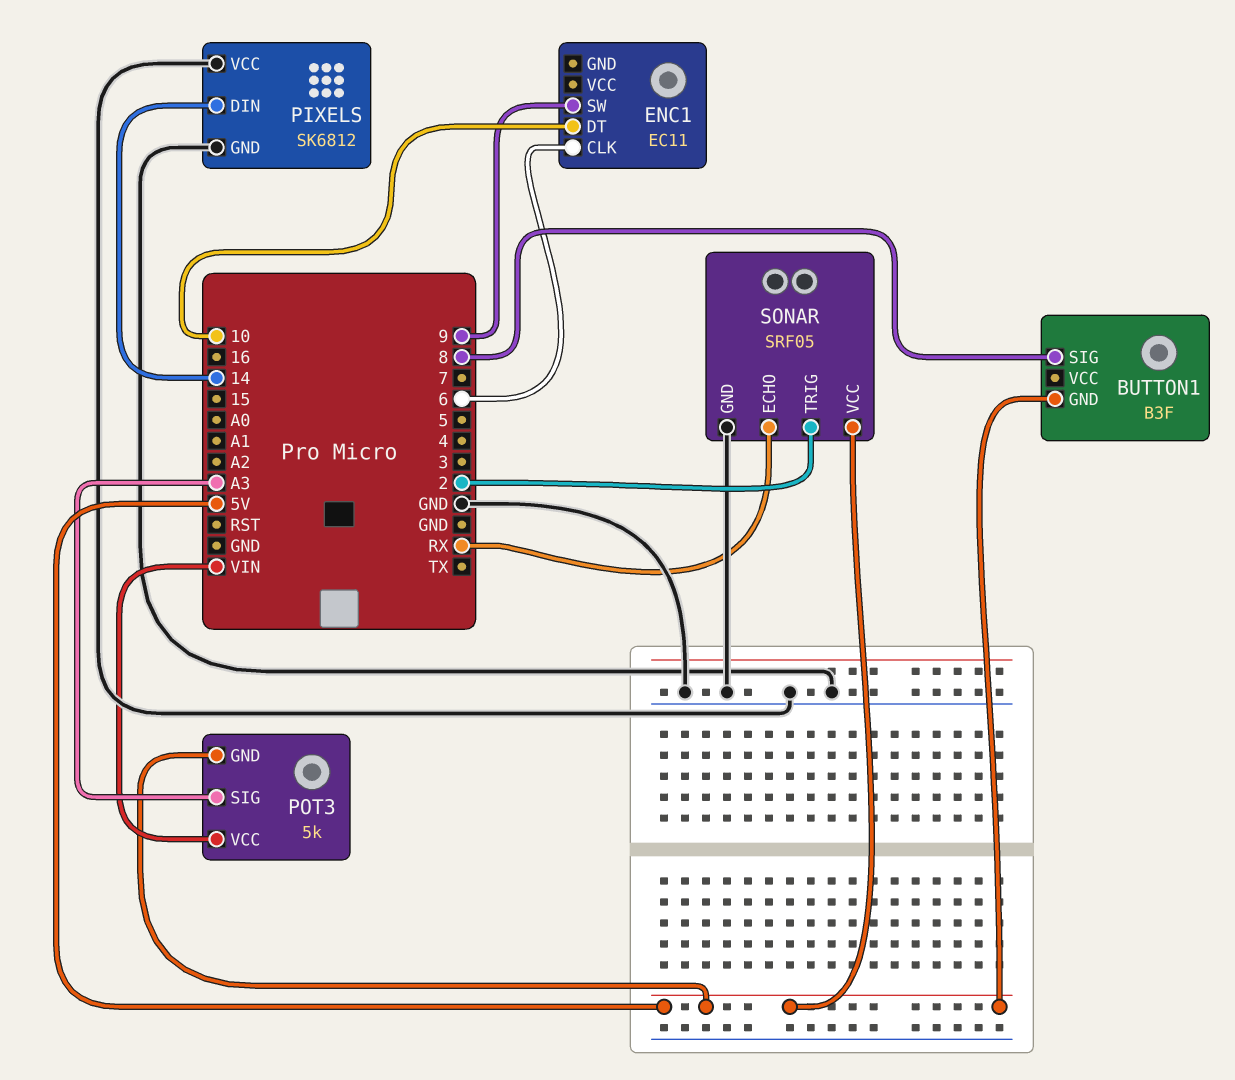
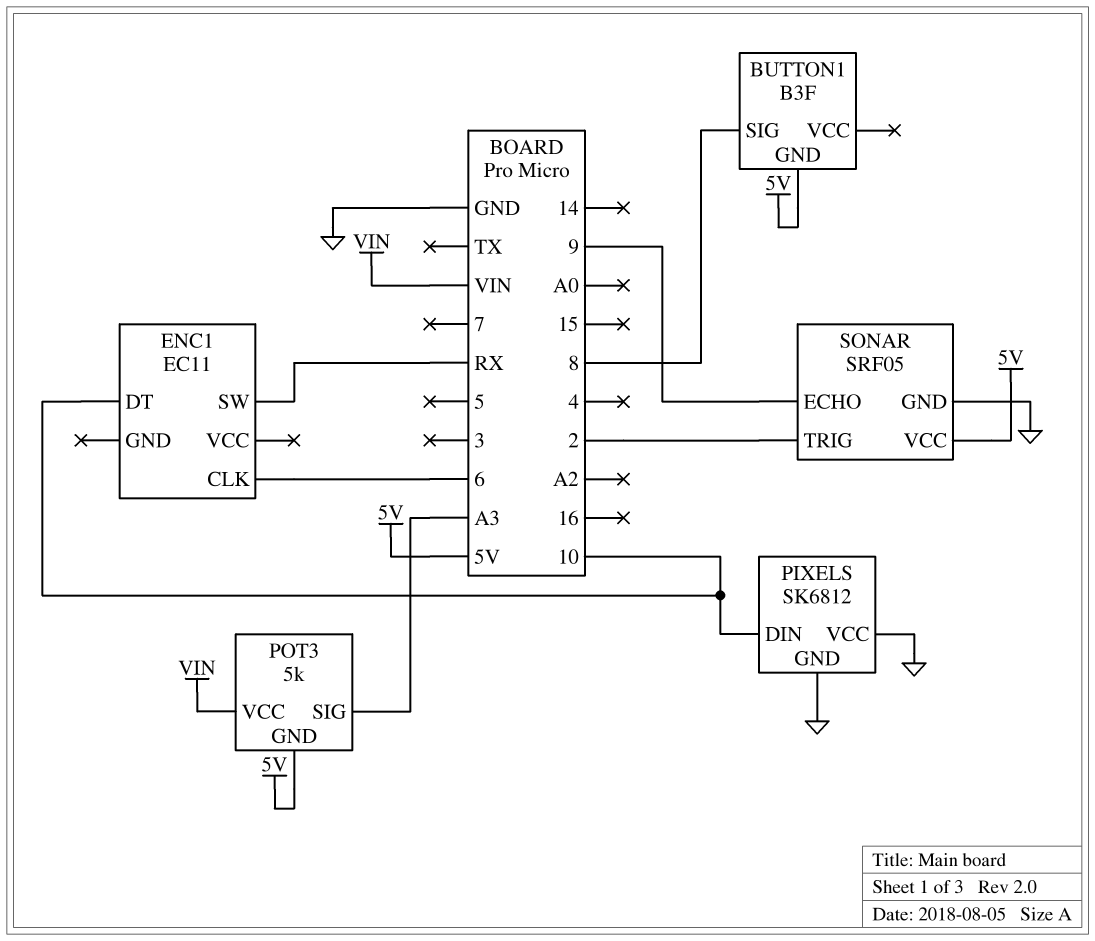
ENC1 pin SW: 9 -> RX
PIXELS pin DIN: 14 -> 10
SONAR pin ECHO: RX -> 9

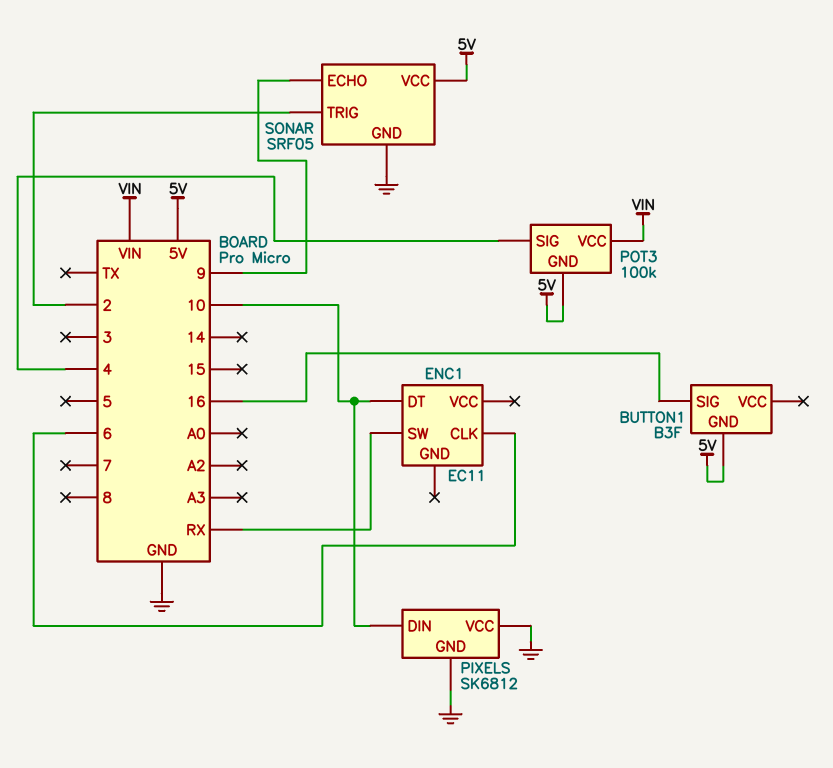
BUTTON1 pin SIG: 8 -> 16
POT3: 5k -> 100k
POT3 pin SIG: A3 -> 4

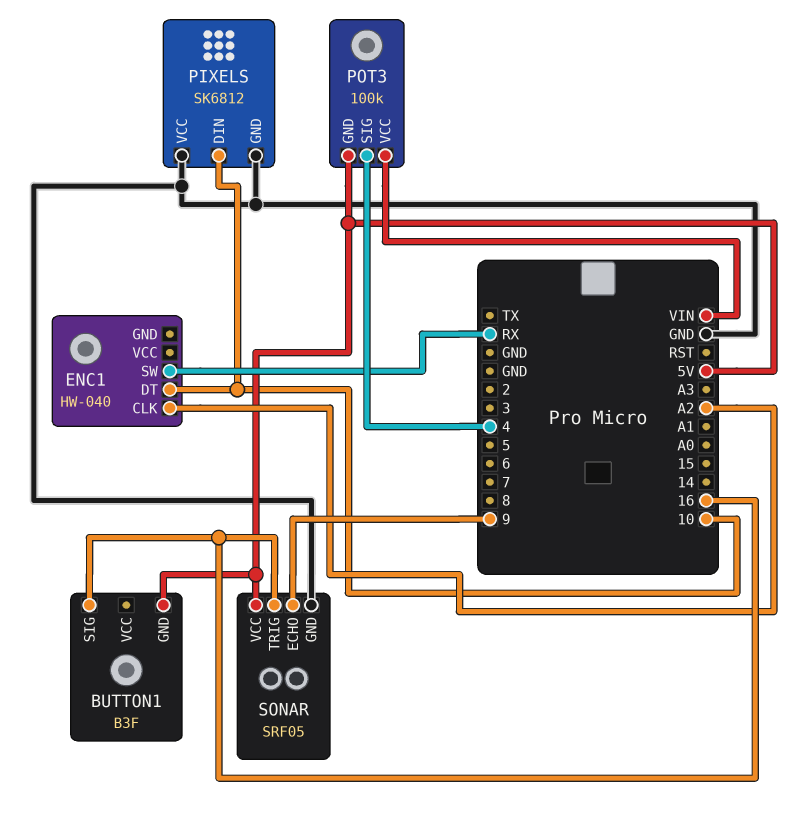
ENC1: EC11 -> HW-040
ENC1 pin CLK: 6 -> A2
SONAR pin TRIG: 2 -> 16

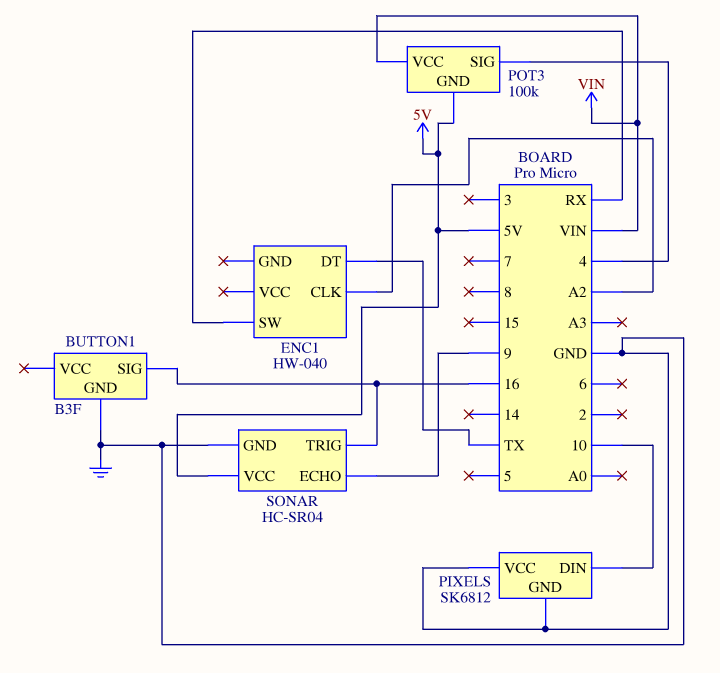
BUTTON1 pin GND: 5V -> GND
ENC1 pin DT: 10 -> TX
SONAR: SRF05 -> HC-SR04

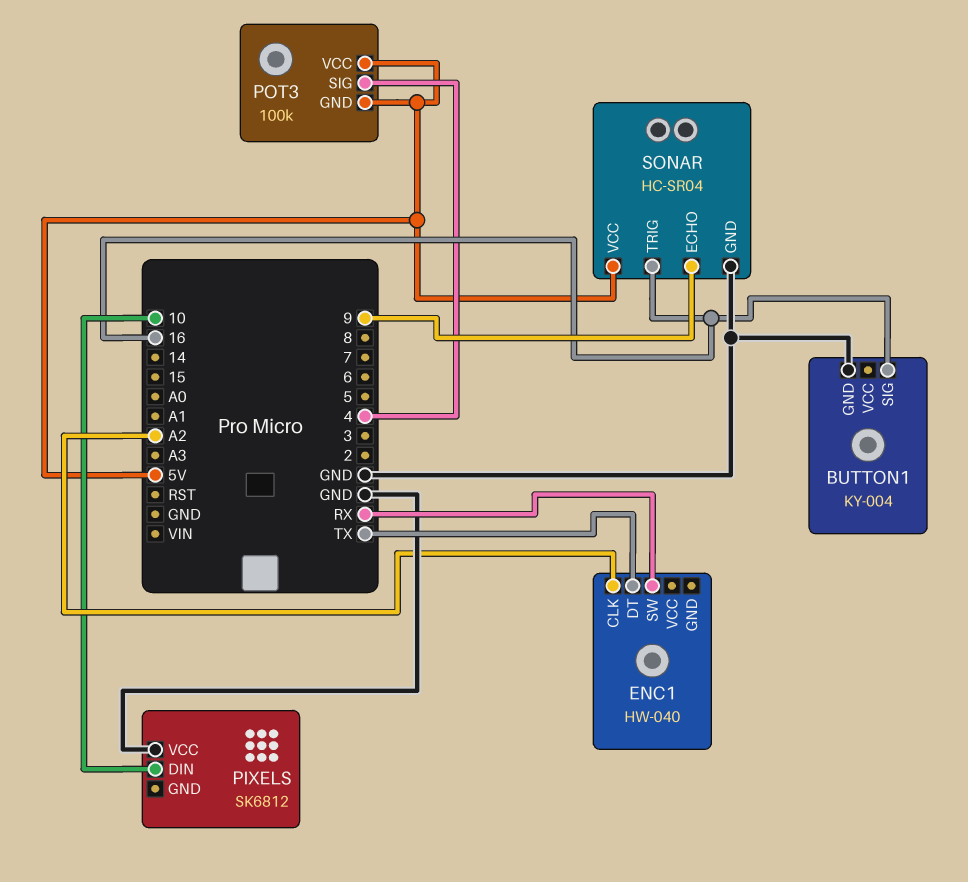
BUTTON1: B3F -> KY-004
PIXELS pin GND: GND -> none
POT3 pin VCC: VIN -> 5V

